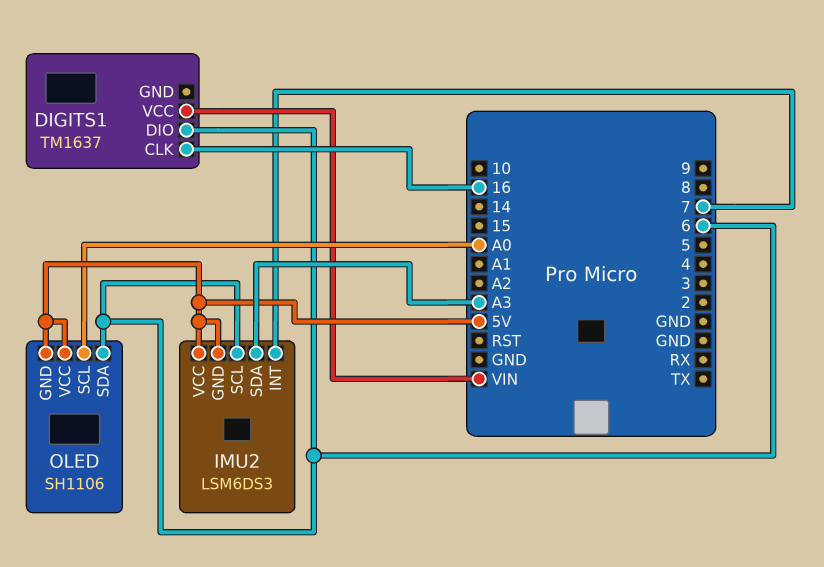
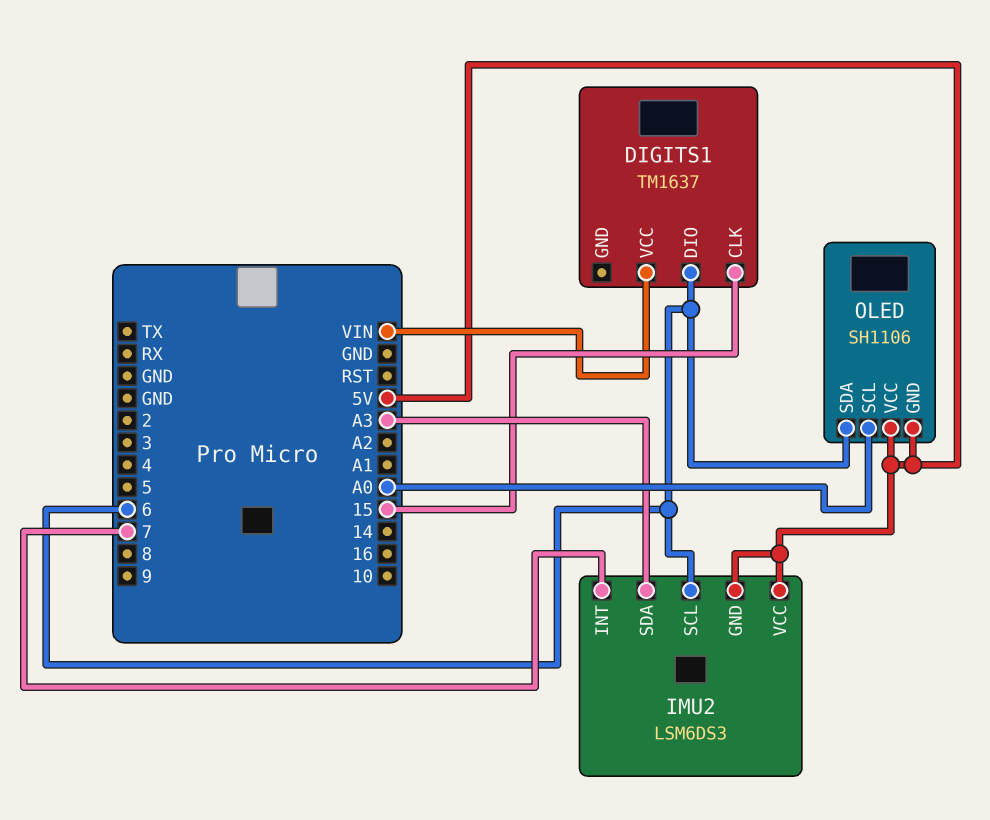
DIGITS1 pin CLK: 16 -> 15

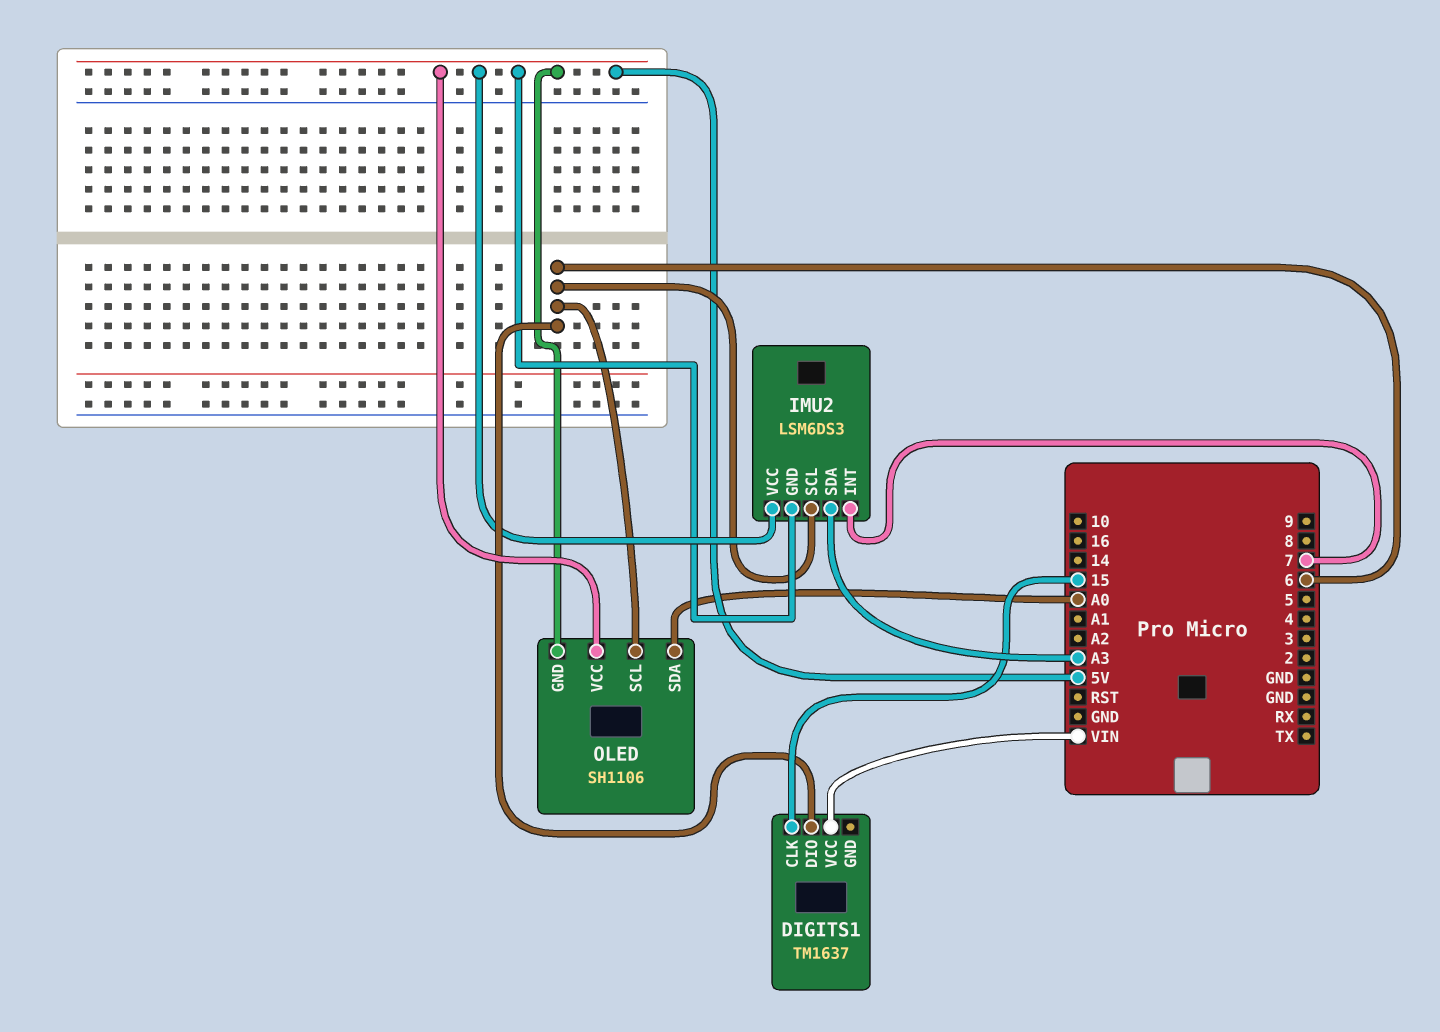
OLED pin SCL: A0 -> 6
OLED pin SDA: 6 -> A0

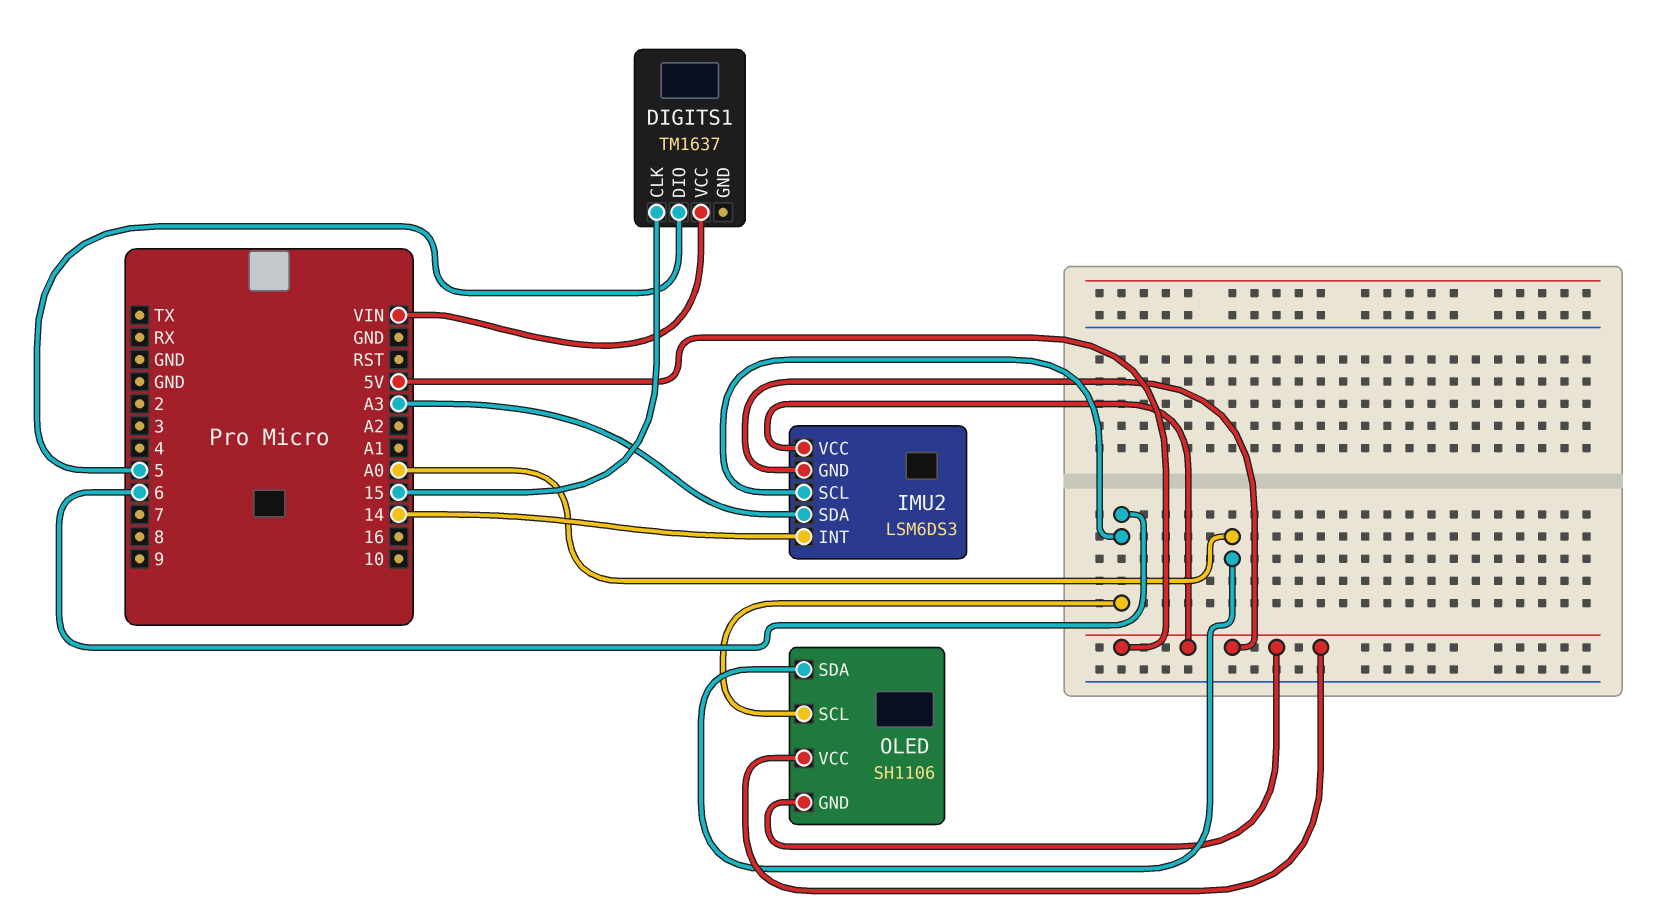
DIGITS1 pin DIO: 6 -> 5
IMU2 pin INT: 7 -> 14

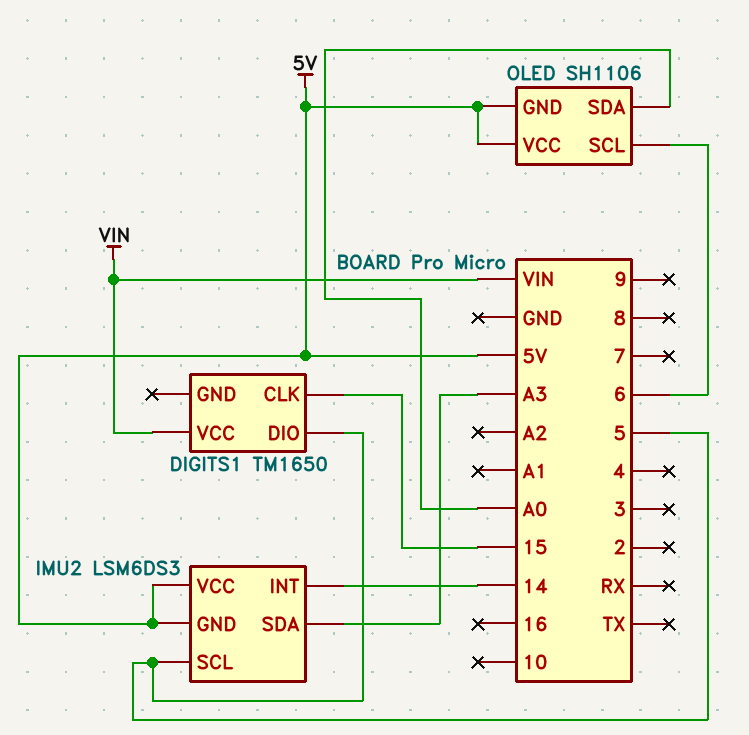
DIGITS1: TM1637 -> TM1650
IMU2 pin SCL: 6 -> 5

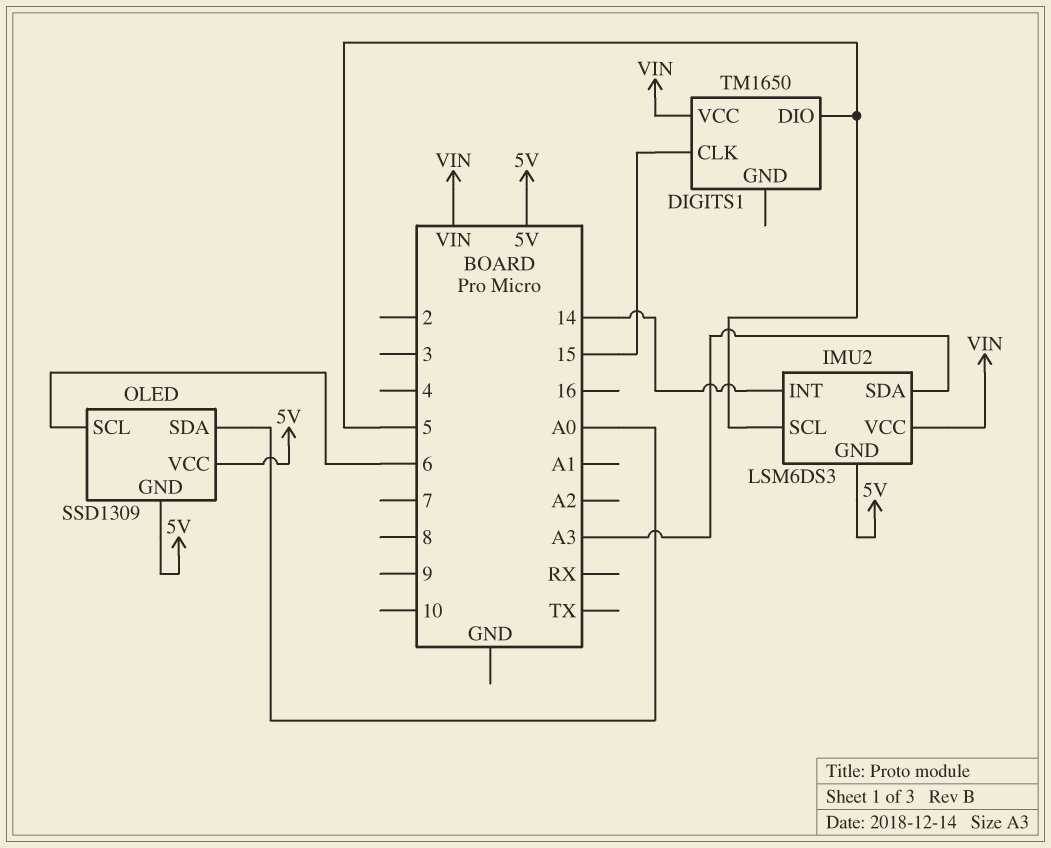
IMU2 pin VCC: 5V -> VIN
OLED: SH1106 -> SSD1309

